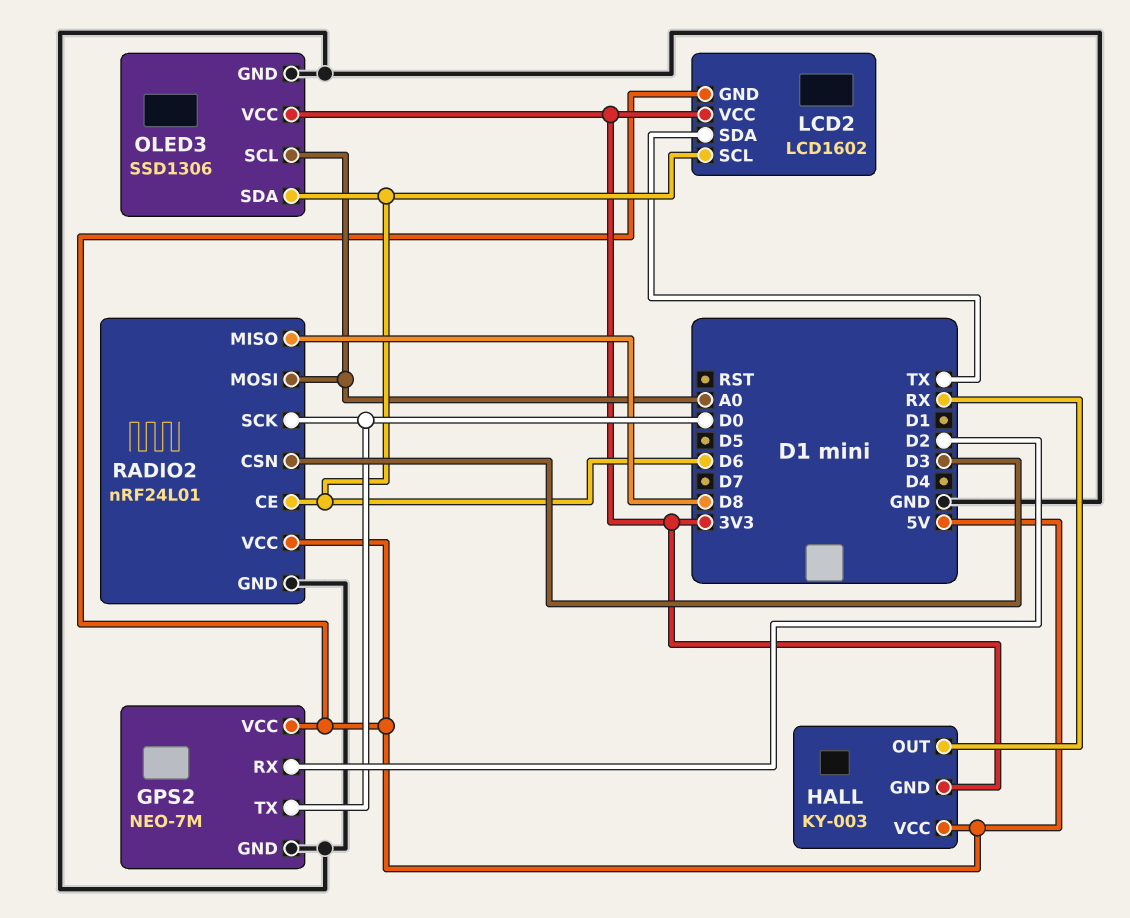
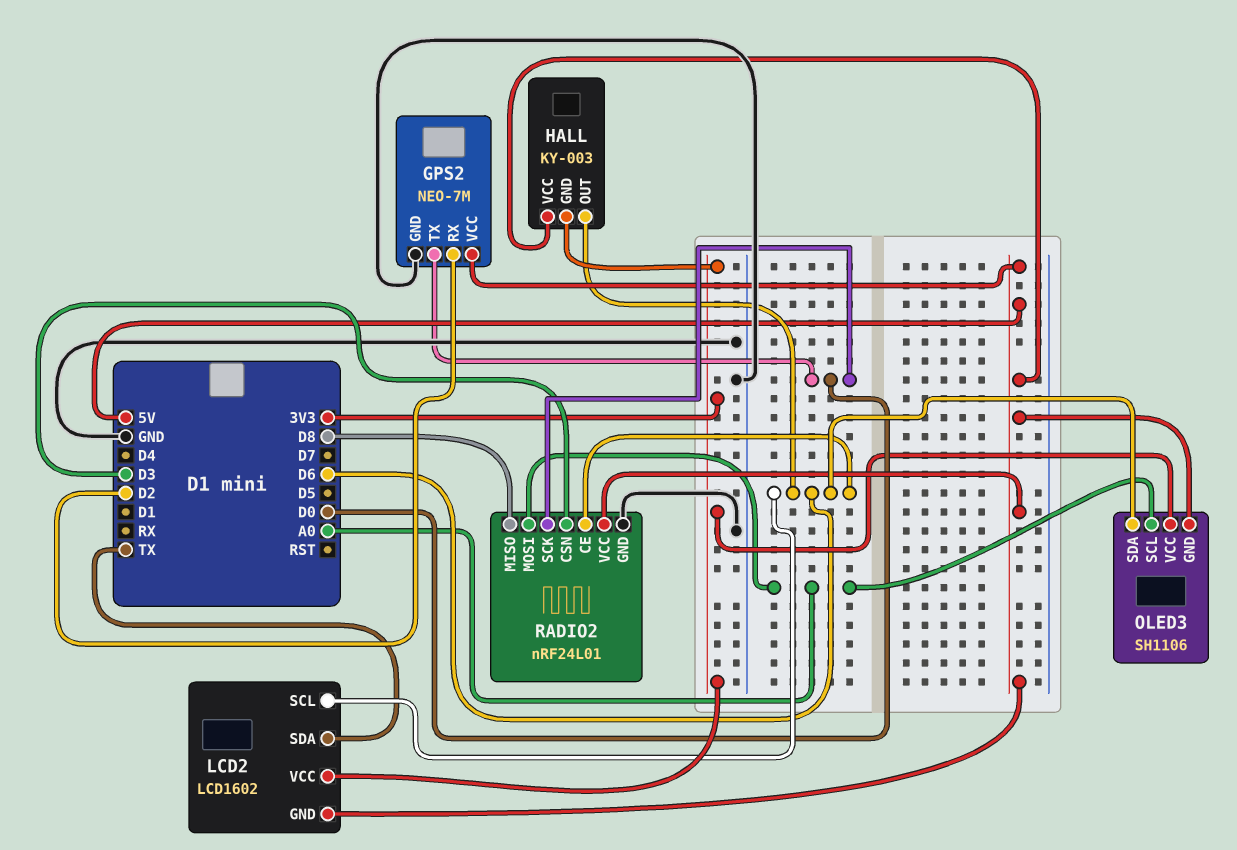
HALL pin OUT: RX -> D6
OLED3: SSD1306 -> SH1106
OLED3 pin GND: GND -> 5V

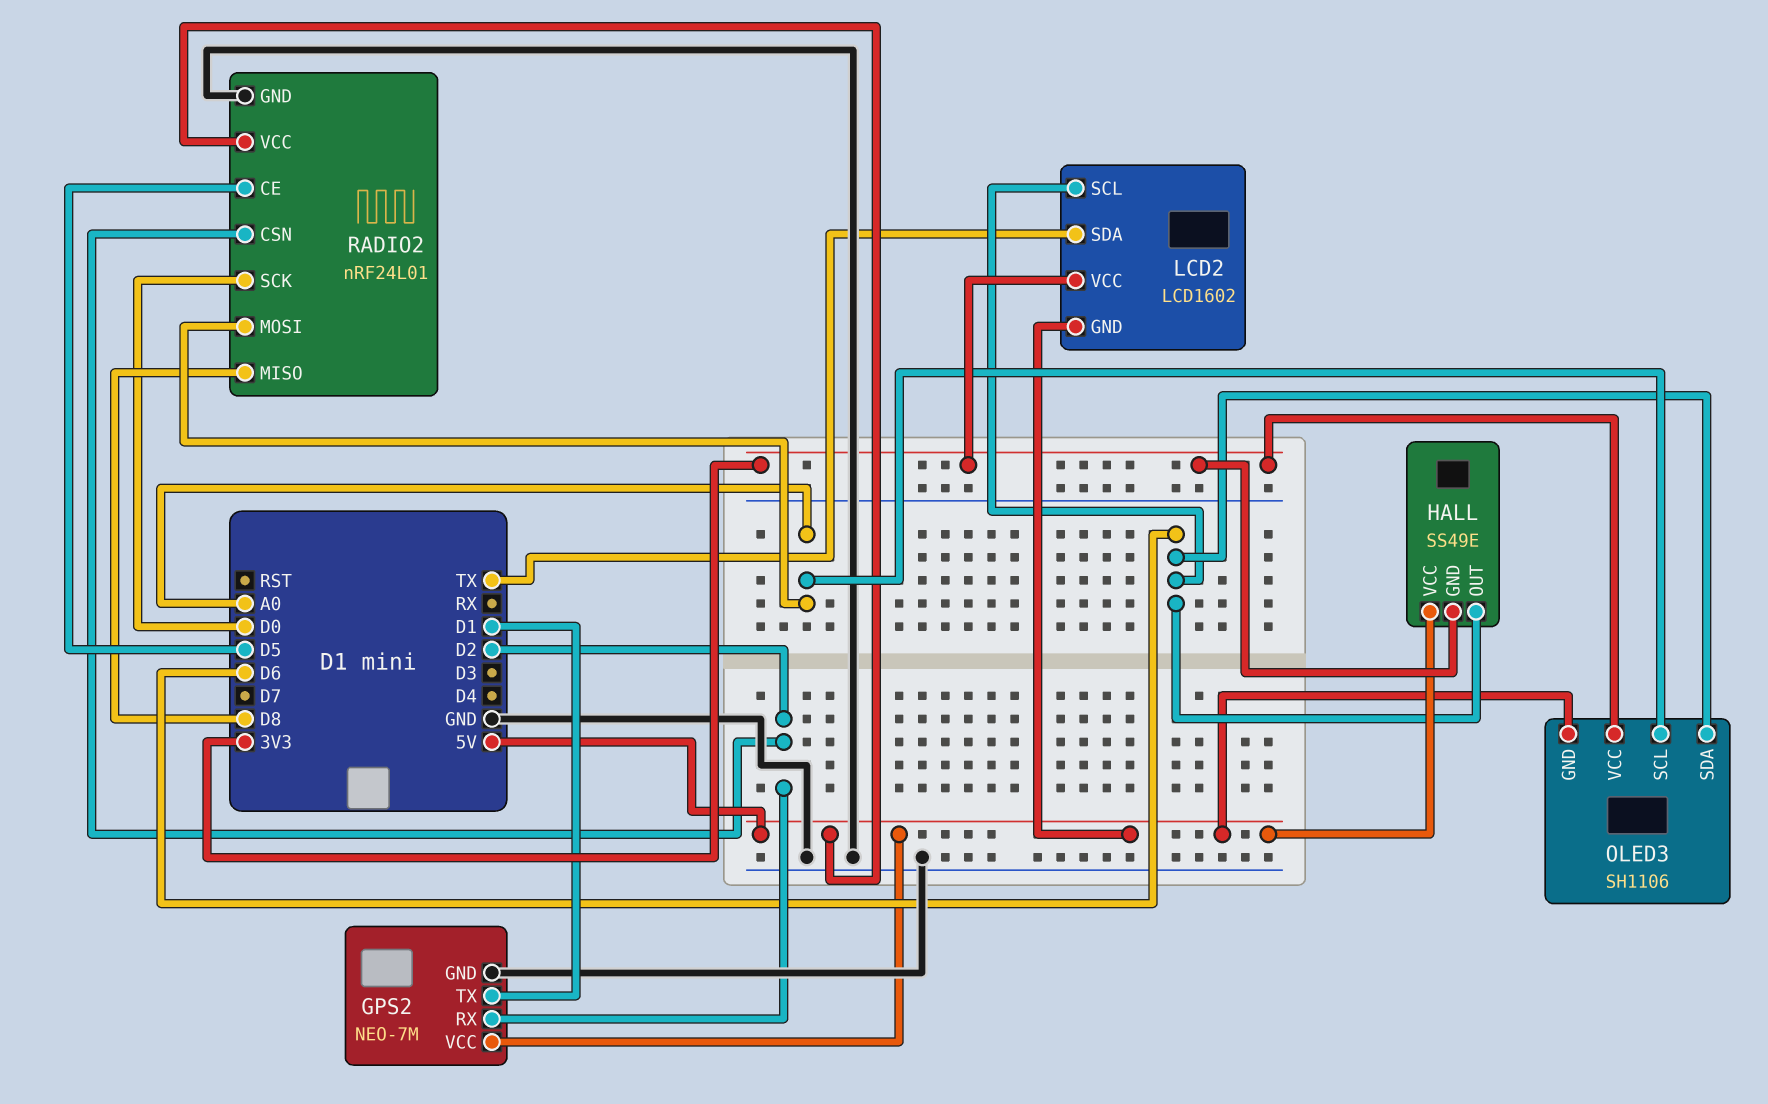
GPS2 pin TX: D0 -> D1
HALL: KY-003 -> SS49E
RADIO2 pin CE: D6 -> D5
RADIO2 pin CSN: D3 -> D2

